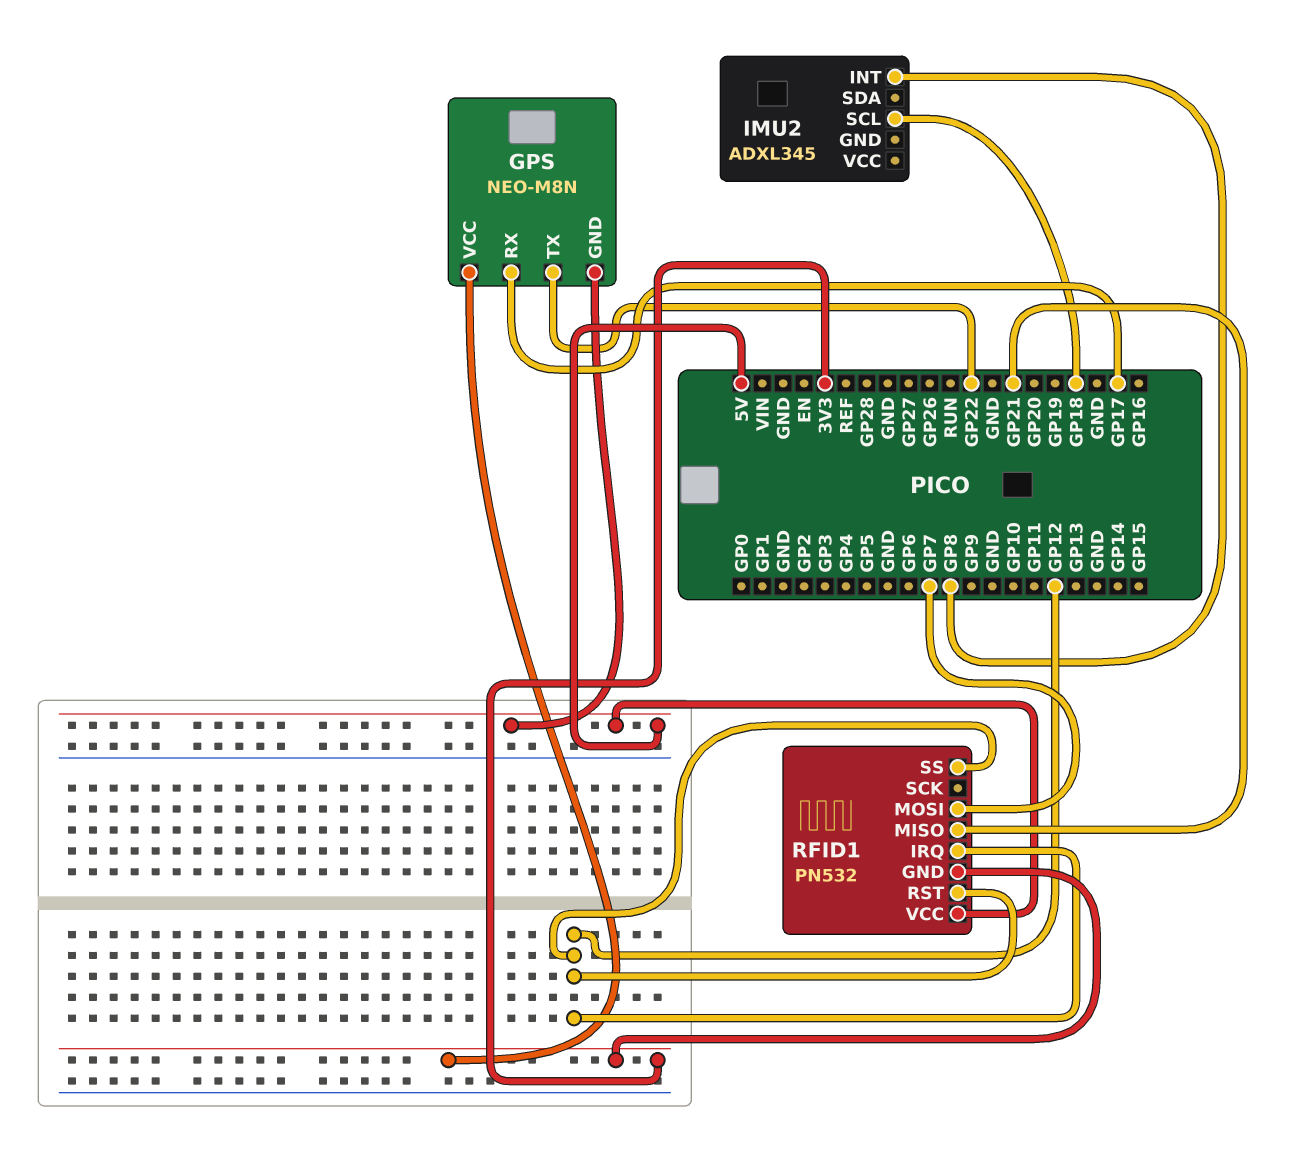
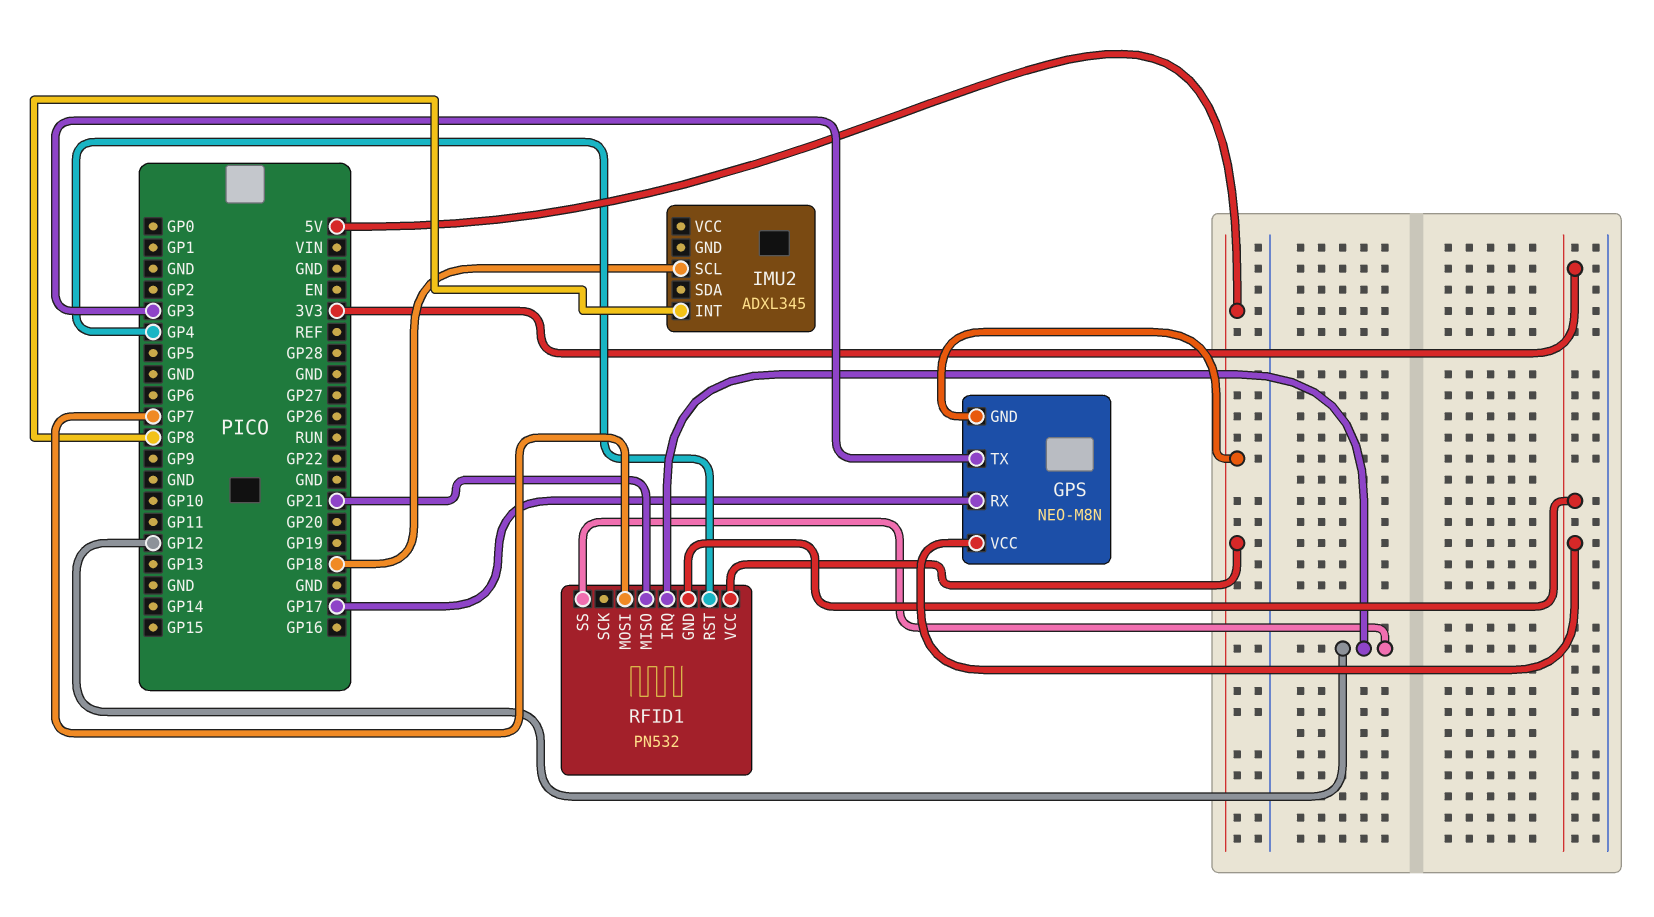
GPS pin TX: GP22 -> GP3
RFID1 pin RST: GP12 -> GP4

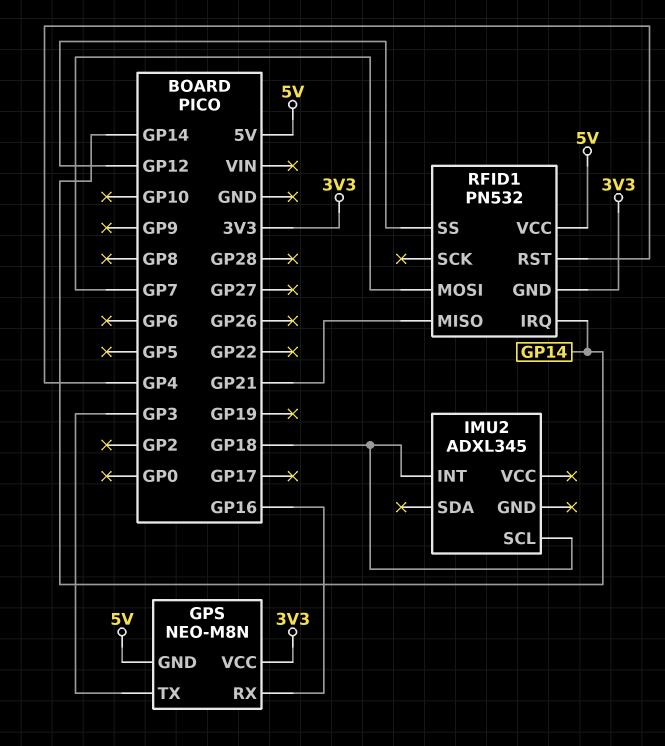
GPS pin RX: GP17 -> GP16
IMU2 pin INT: GP8 -> GP18
RFID1 pin IRQ: GP12 -> GP14

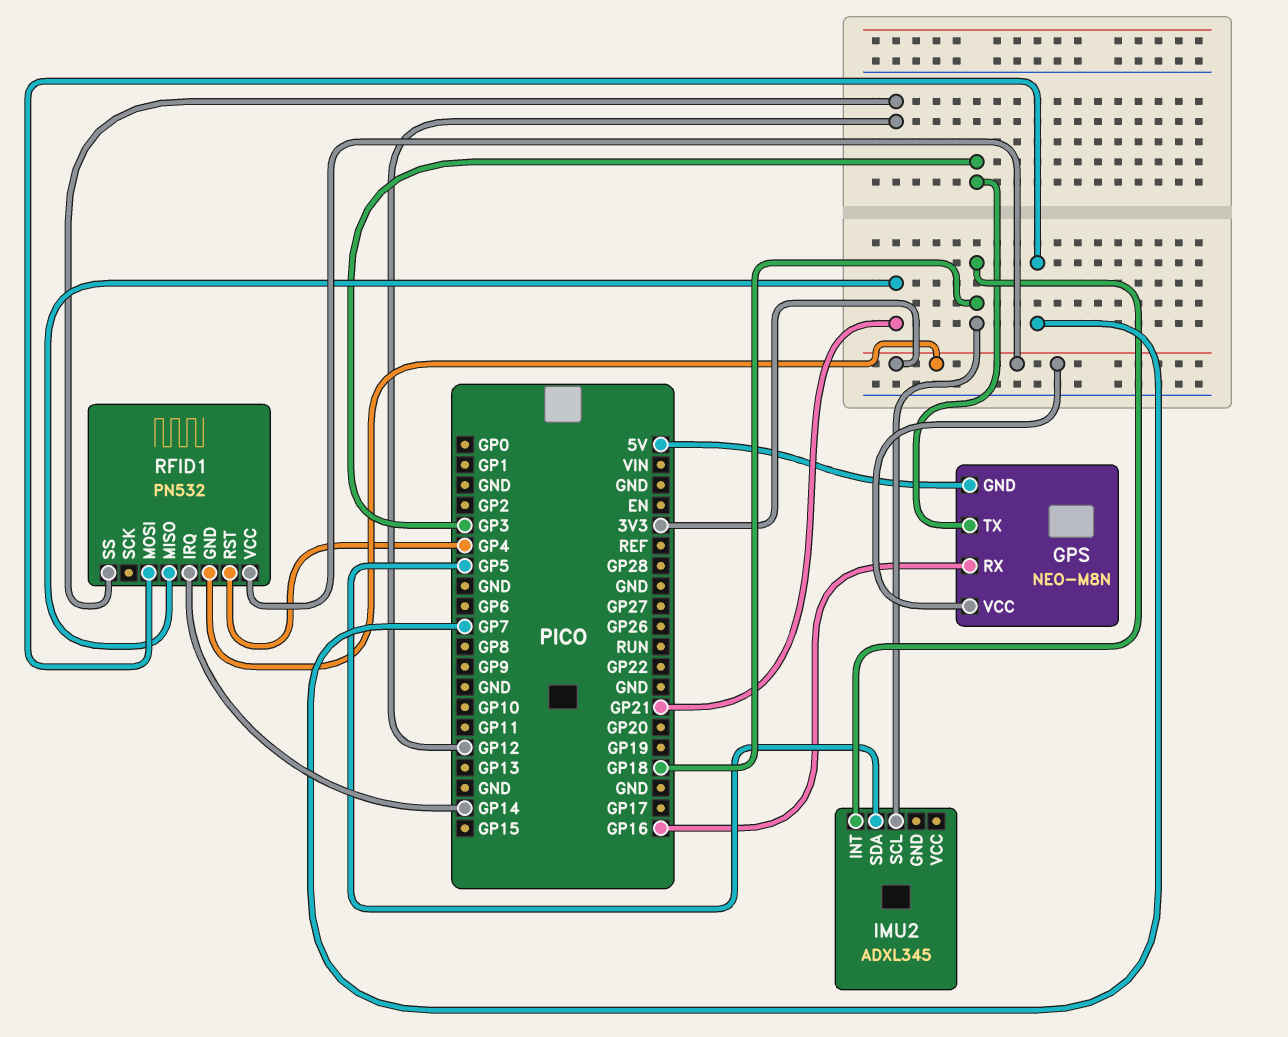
IMU2 pin SDA: none -> GP5
RFID1 pin VCC: 5V -> 3V3

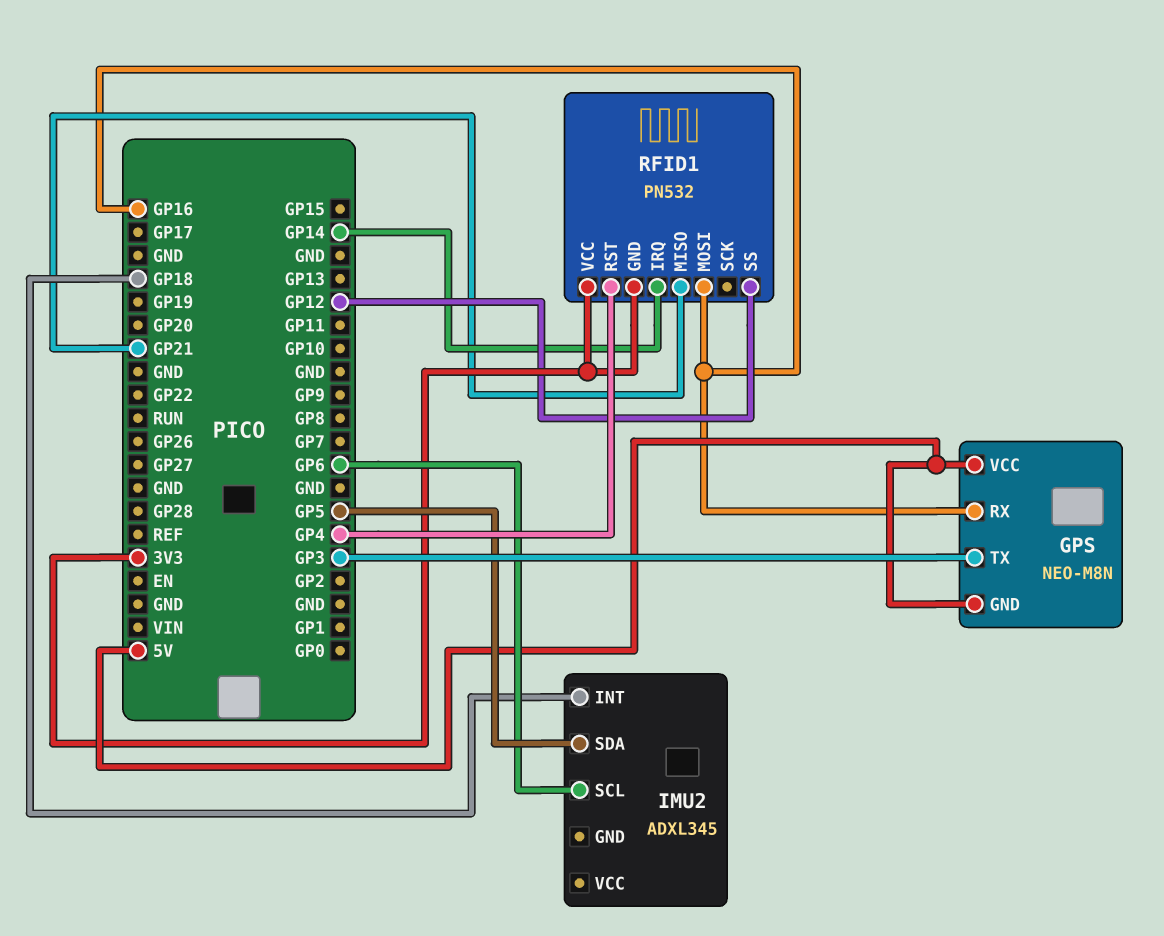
GPS pin VCC: 3V3 -> 5V
IMU2 pin SCL: GP18 -> GP6
RFID1 pin MOSI: GP7 -> GP16

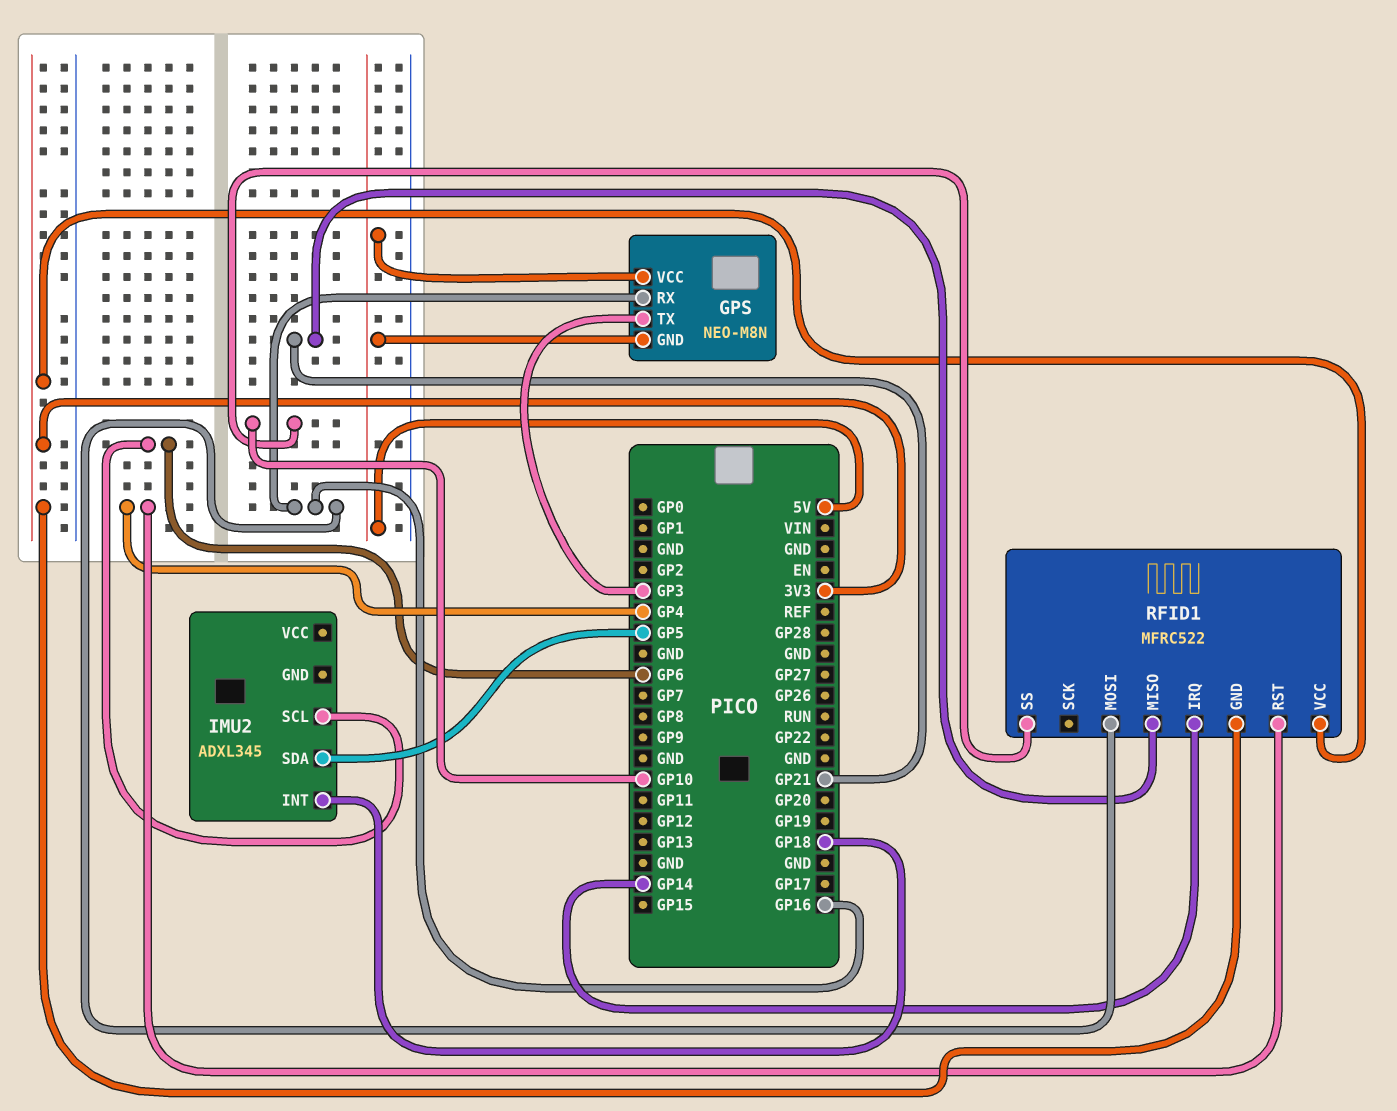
RFID1: PN532 -> MFRC522
RFID1 pin SS: GP12 -> GP10

